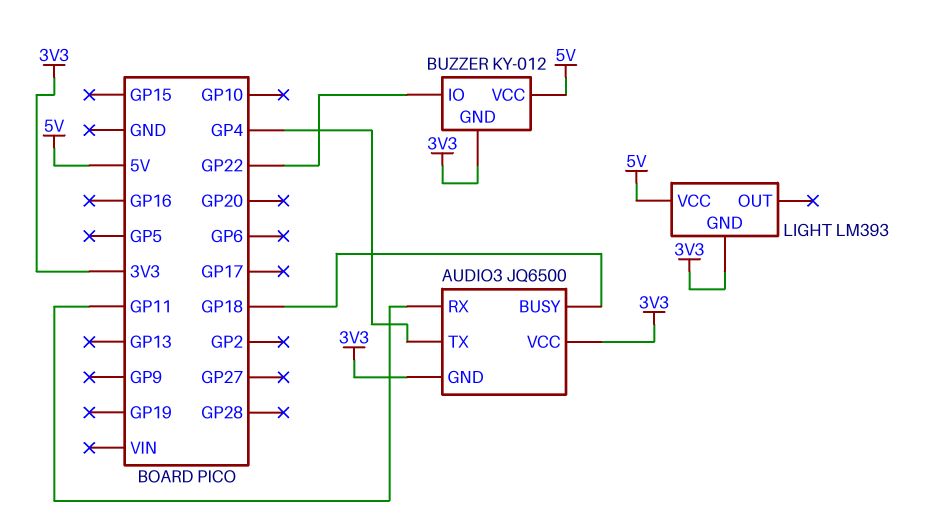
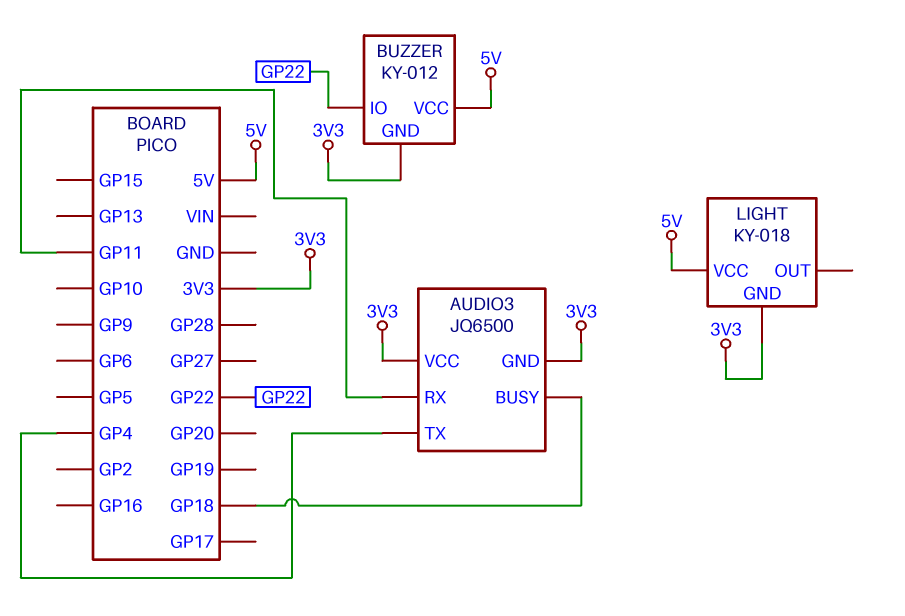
LIGHT: LM393 -> KY-018

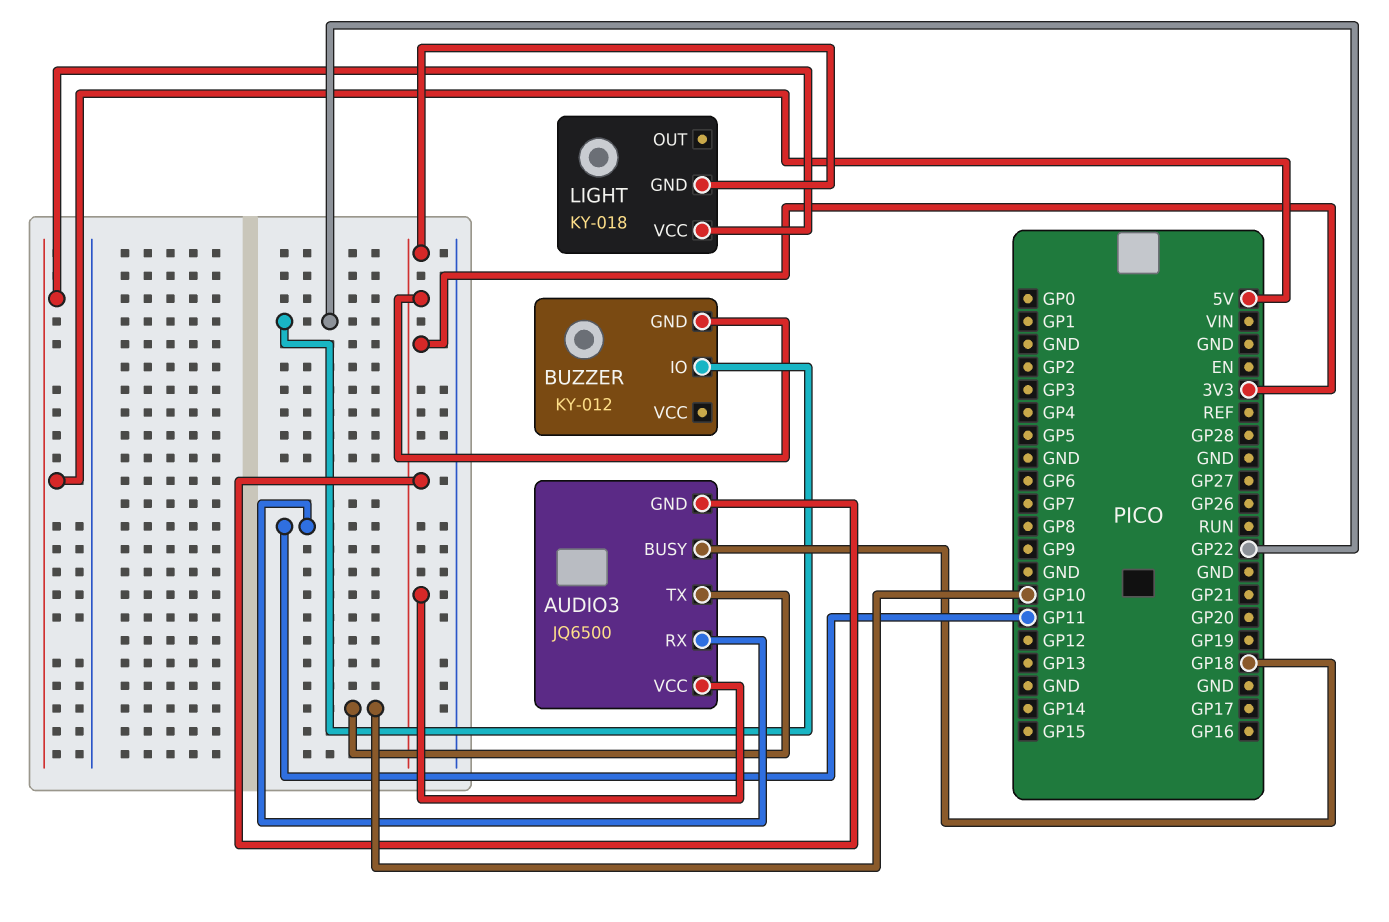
AUDIO3 pin TX: GP4 -> GP10
BUZZER pin VCC: 5V -> none

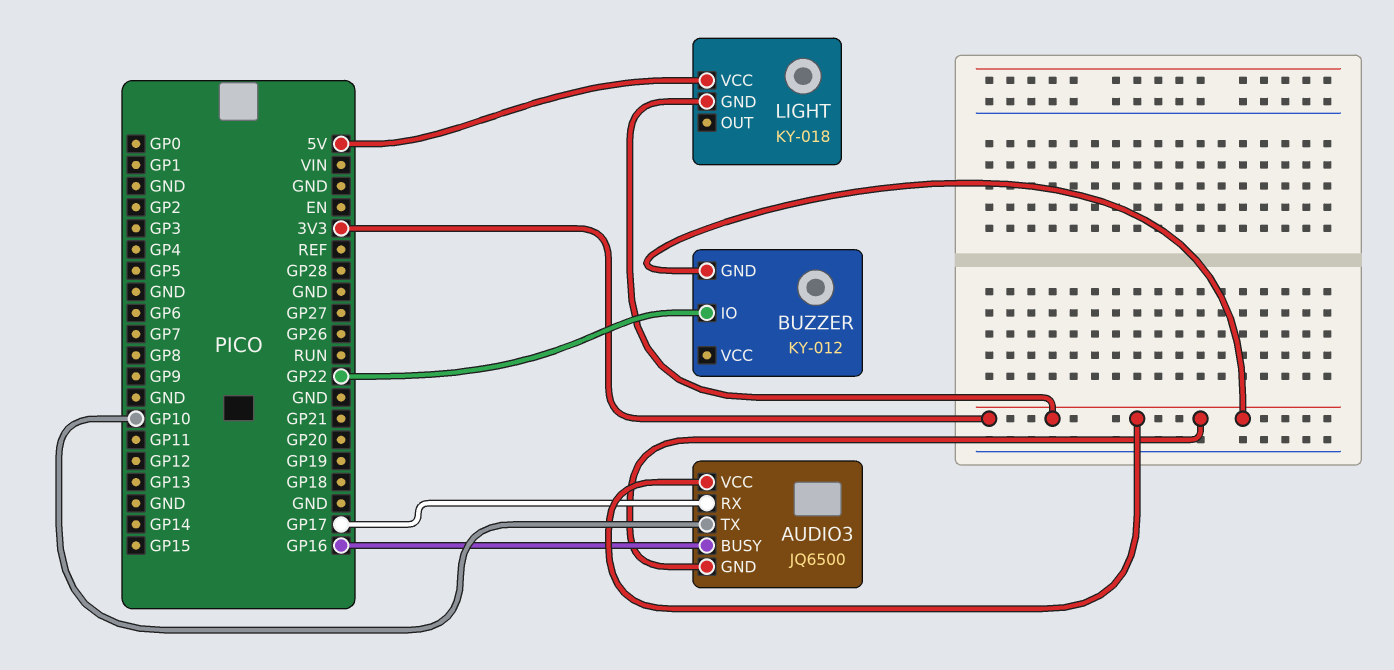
AUDIO3 pin BUSY: GP18 -> GP16
AUDIO3 pin RX: GP11 -> GP17

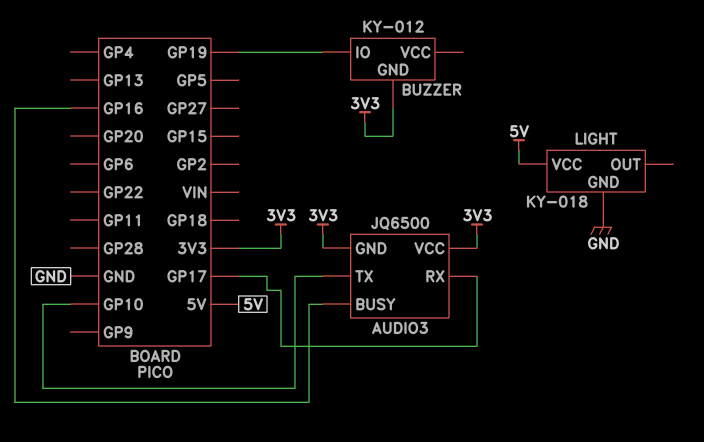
BUZZER pin IO: GP22 -> GP19
LIGHT pin GND: 3V3 -> GND

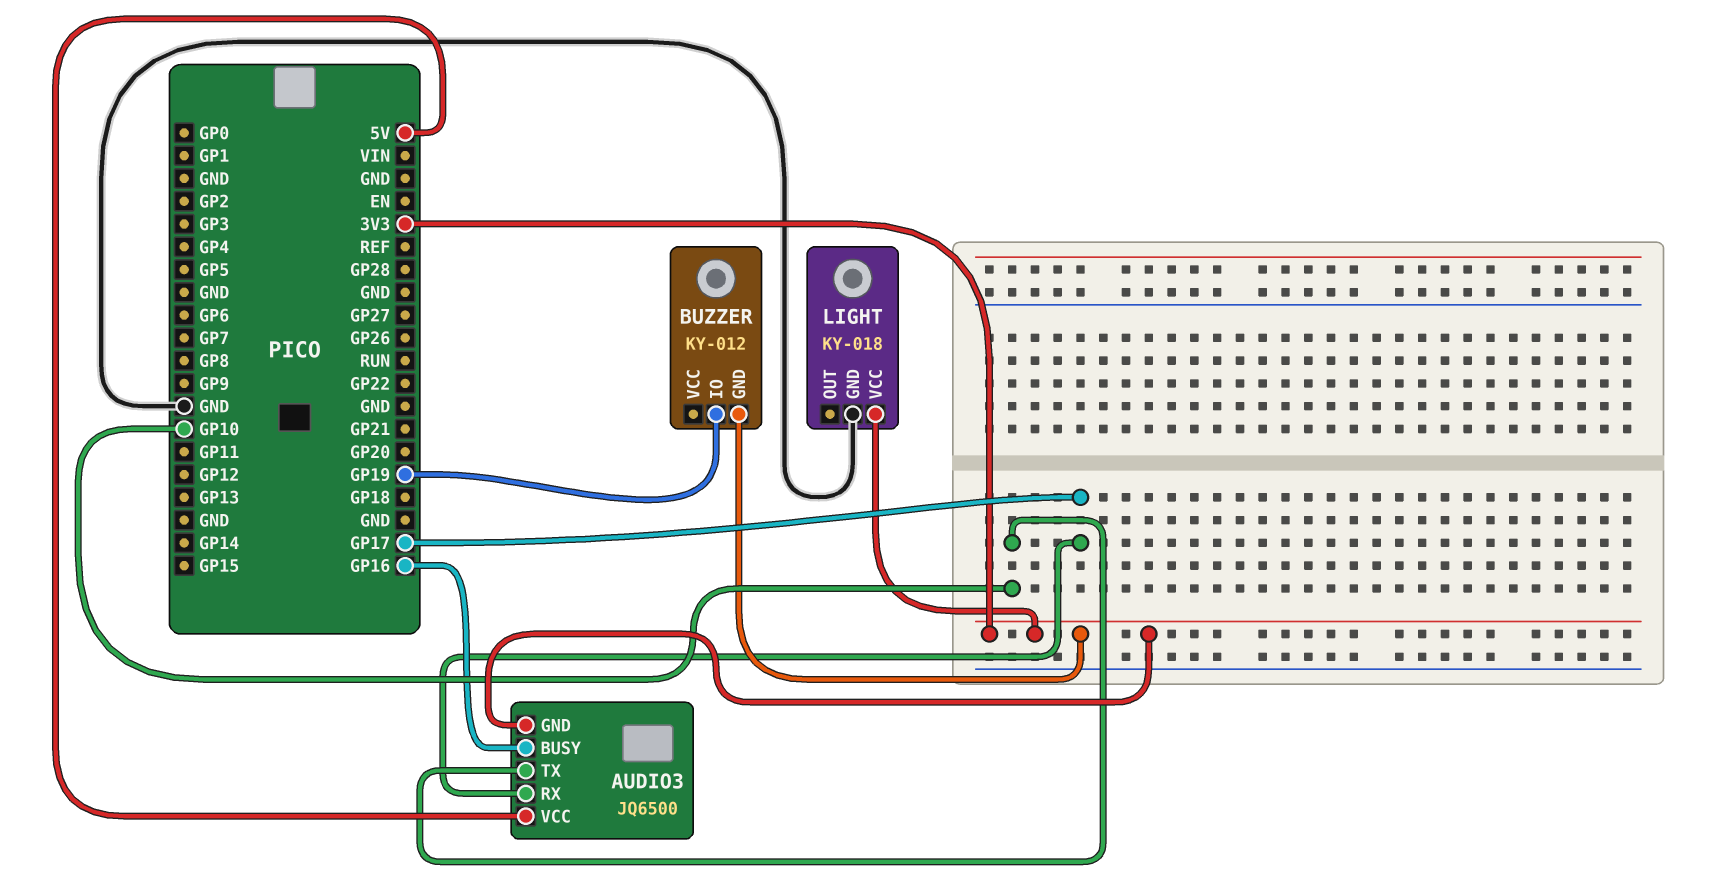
AUDIO3 pin VCC: 3V3 -> 5V
LIGHT pin VCC: 5V -> 3V3

